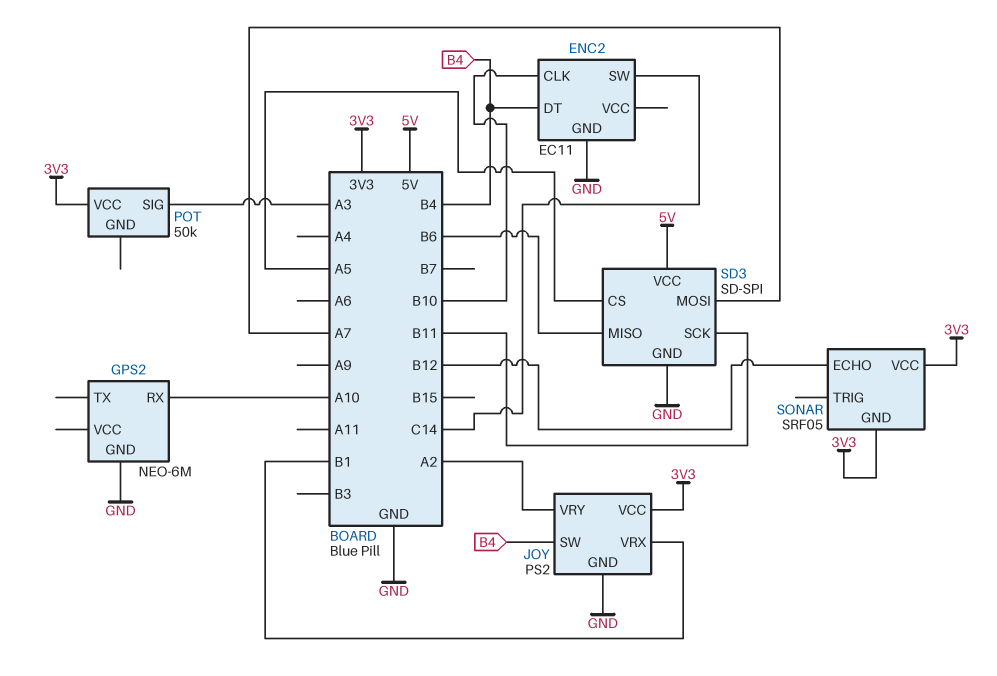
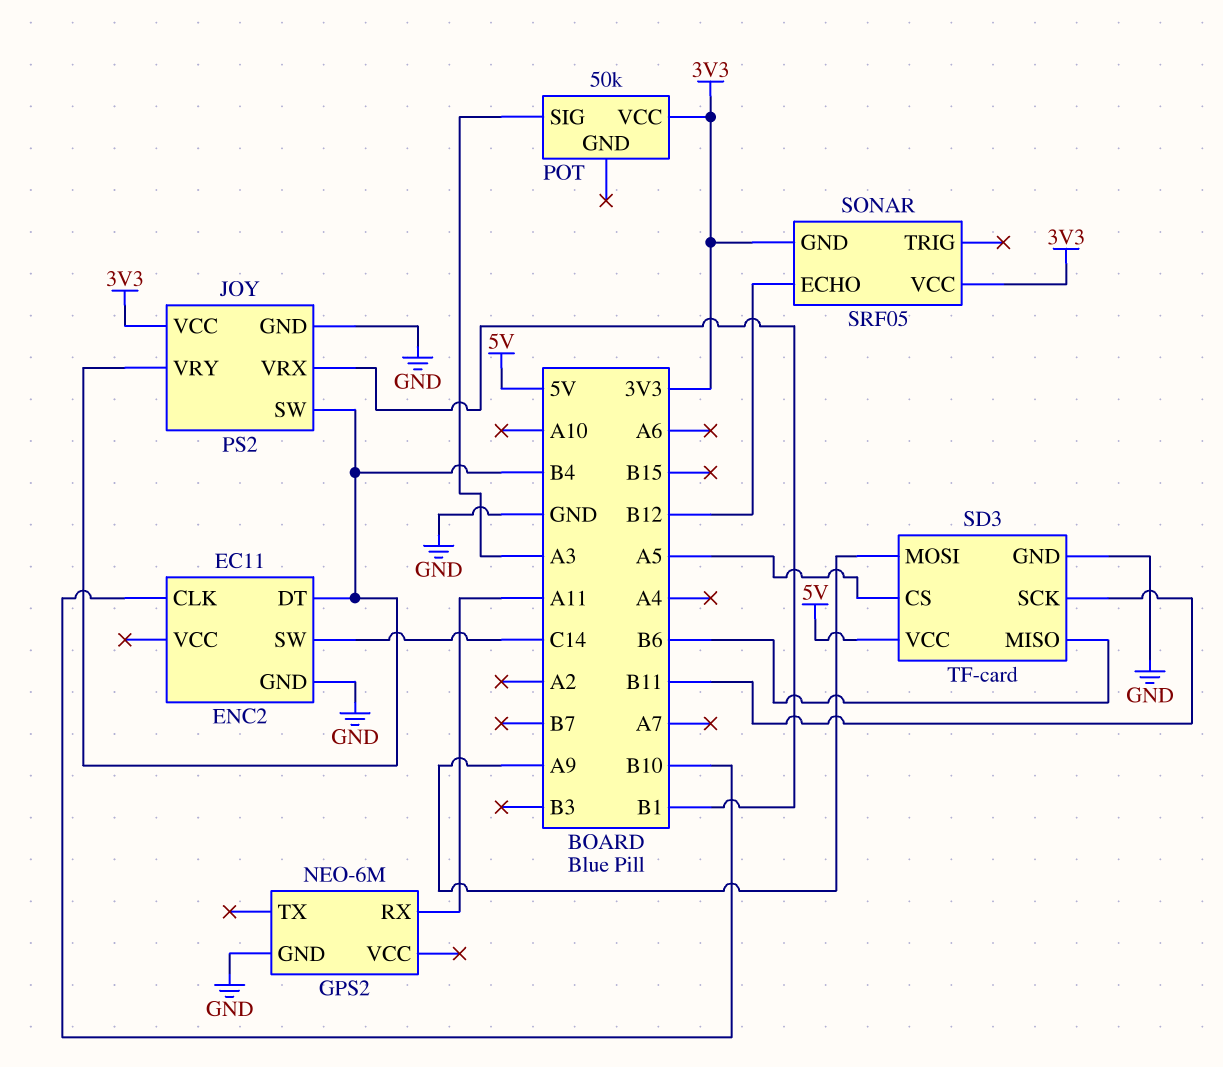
GPS2 pin RX: A10 -> A11
JOY pin VRY: A2 -> B4
SD3: SD-SPI -> TF-card
SD3 pin MOSI: A7 -> A9

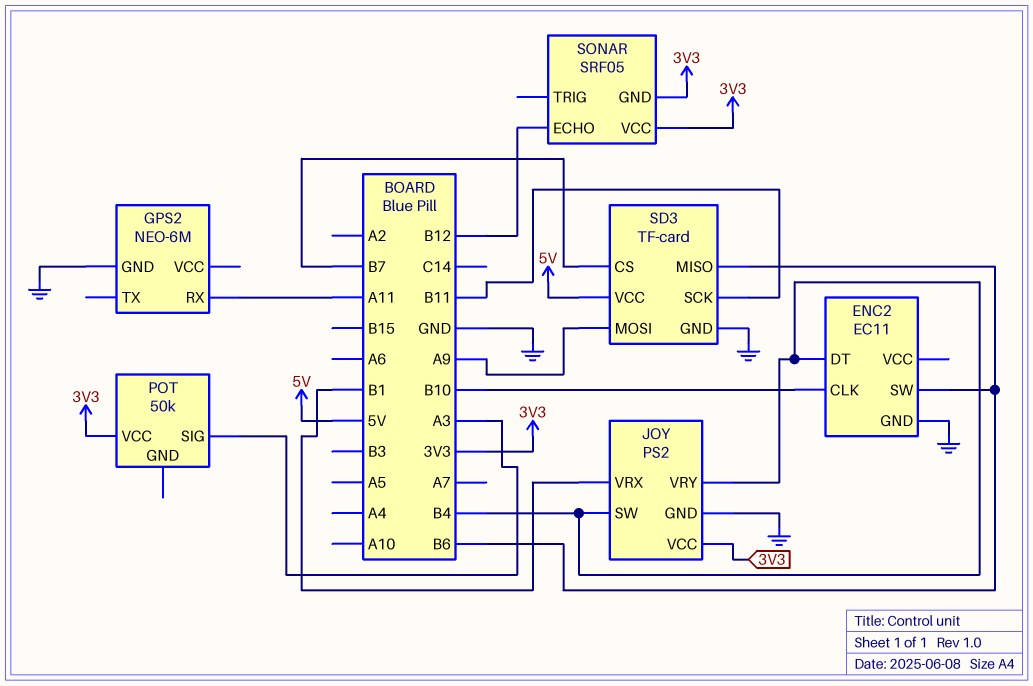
ENC2 pin SW: C14 -> B6
SD3 pin CS: A5 -> B7

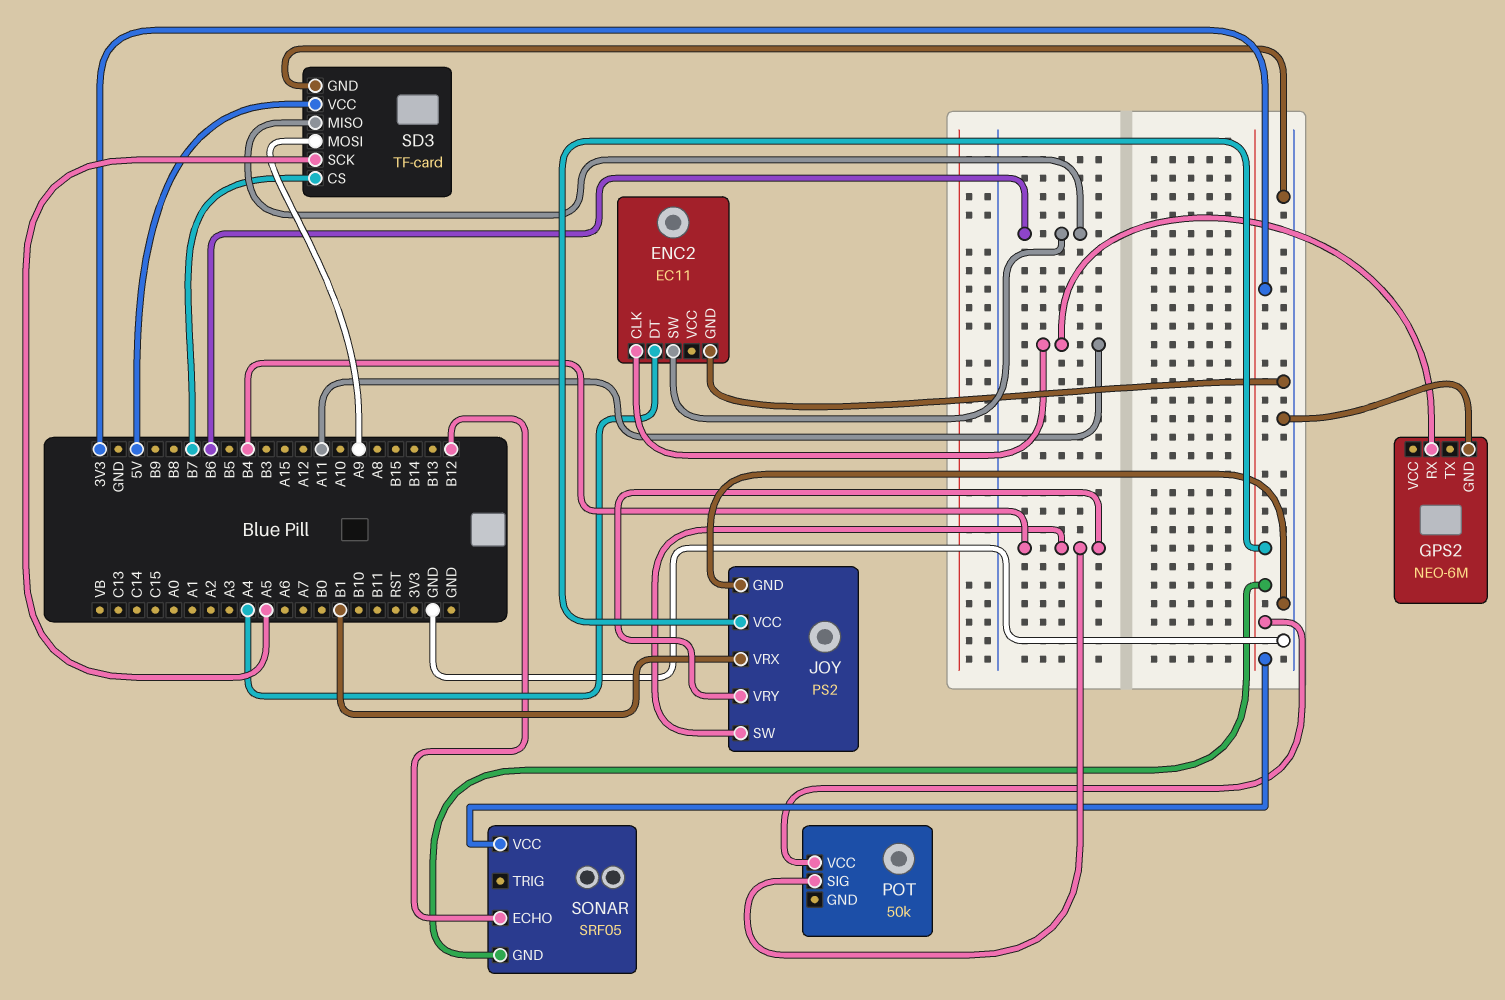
ENC2 pin CLK: B10 -> A11
ENC2 pin DT: B4 -> A4
POT pin SIG: A3 -> B4
SD3 pin SCK: B11 -> A5

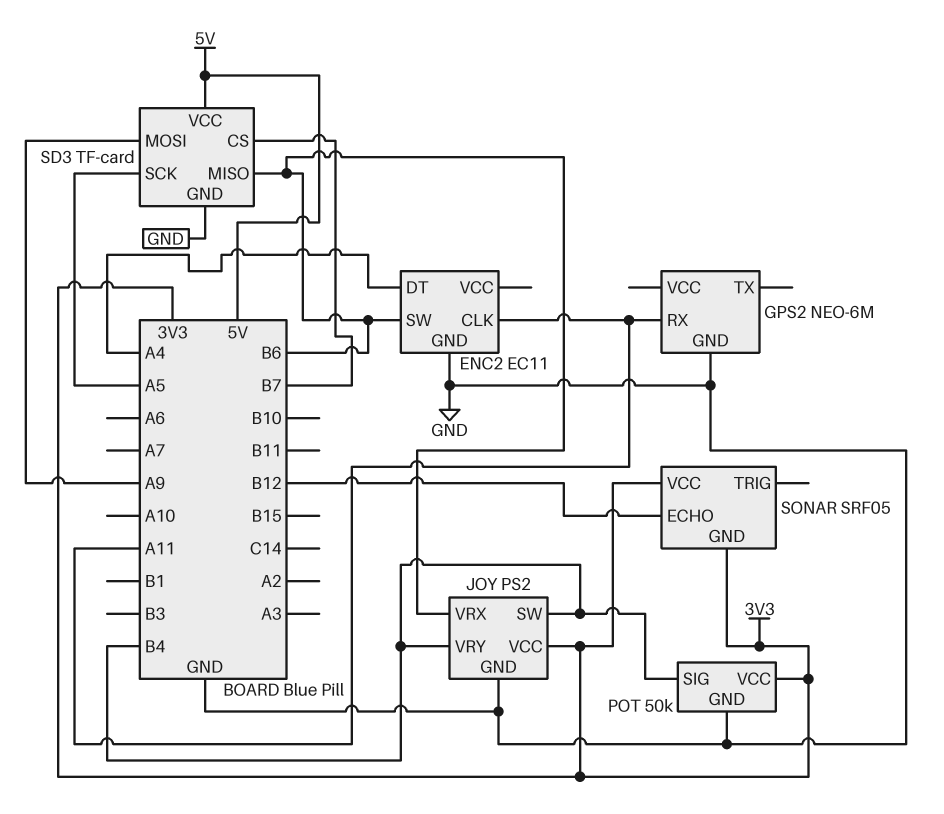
JOY pin VRX: B1 -> B6
POT pin GND: none -> GND

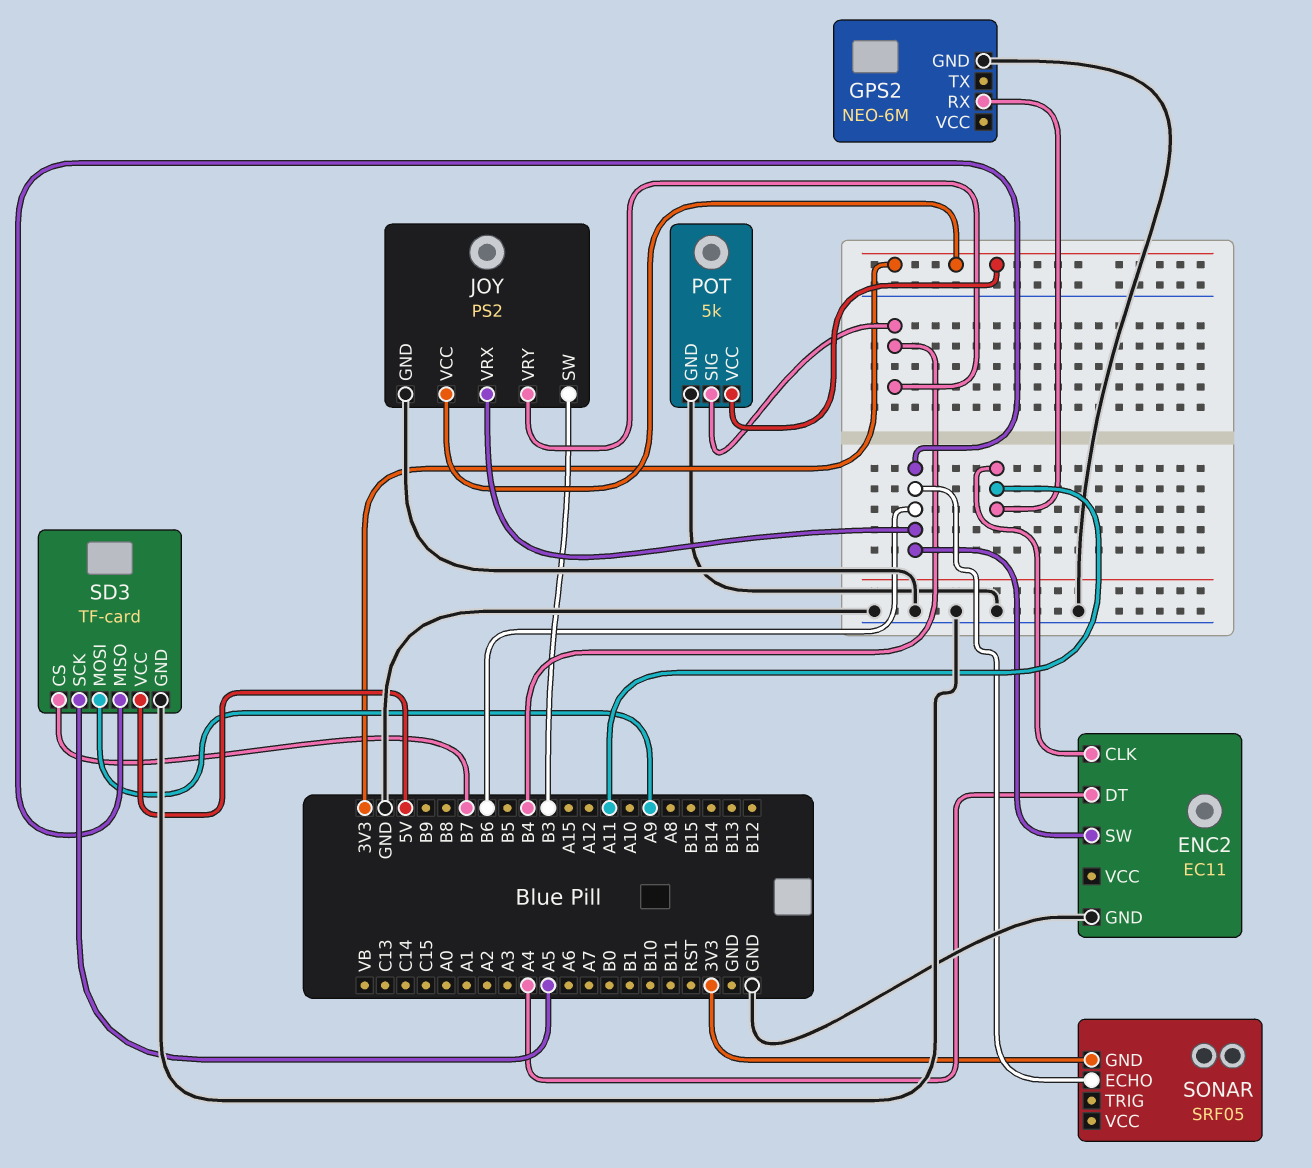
JOY pin SW: B4 -> B3
POT: 50k -> 5k
SONAR pin ECHO: B12 -> B6
SONAR pin VCC: 3V3 -> none

